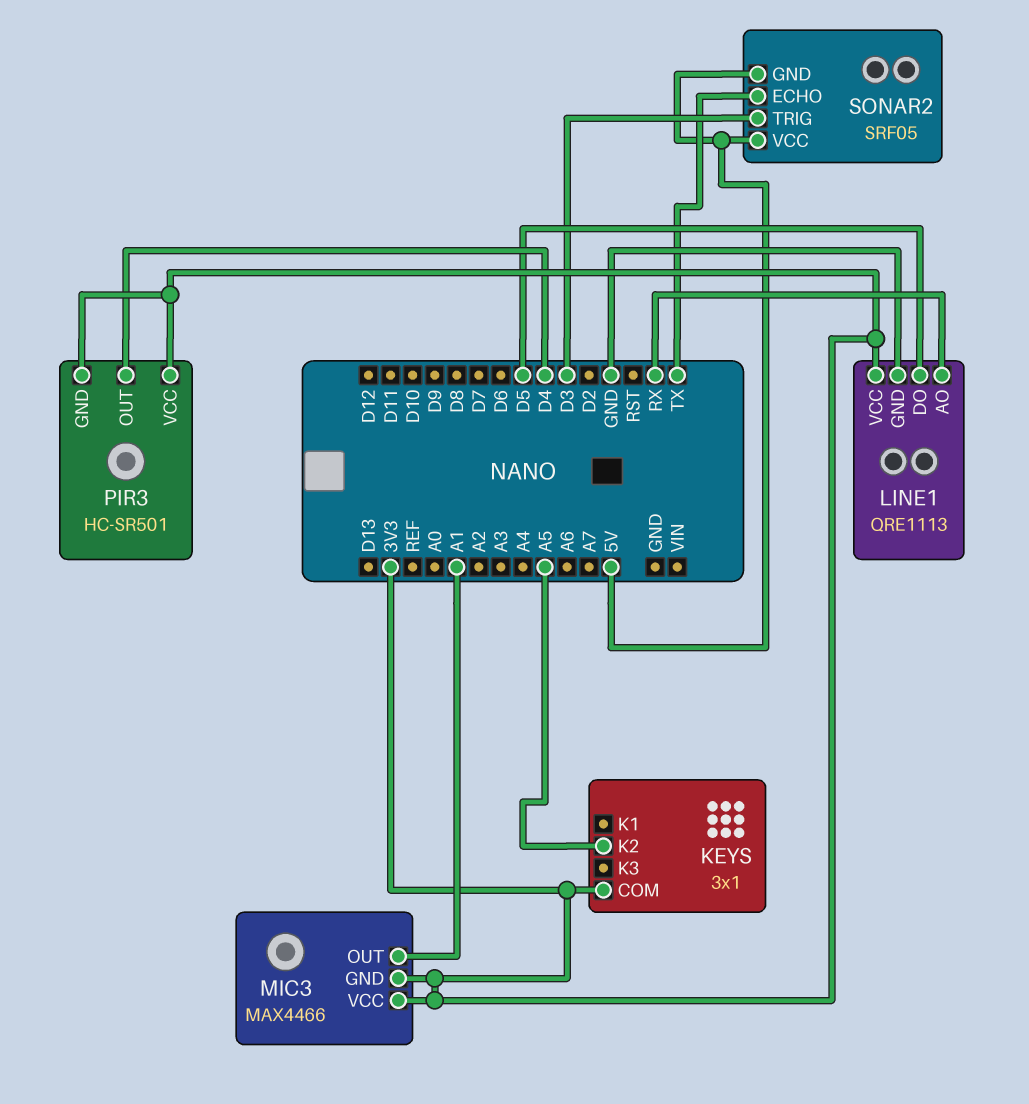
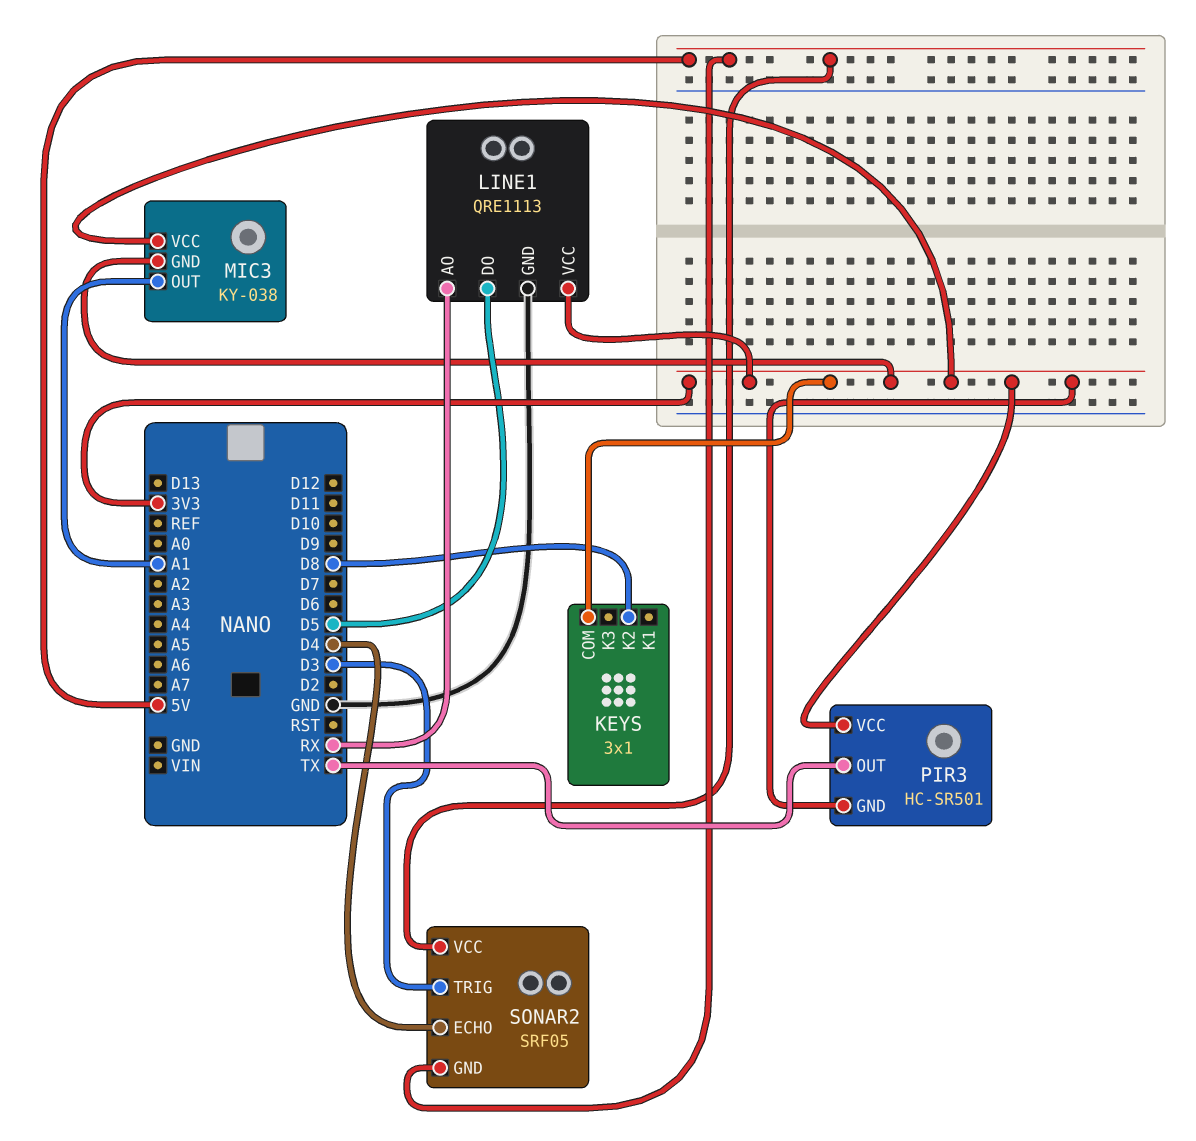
KEYS pin K2: A5 -> D8
MIC3: MAX4466 -> KY-038
PIR3 pin OUT: D4 -> TX
SONAR2 pin ECHO: TX -> D4

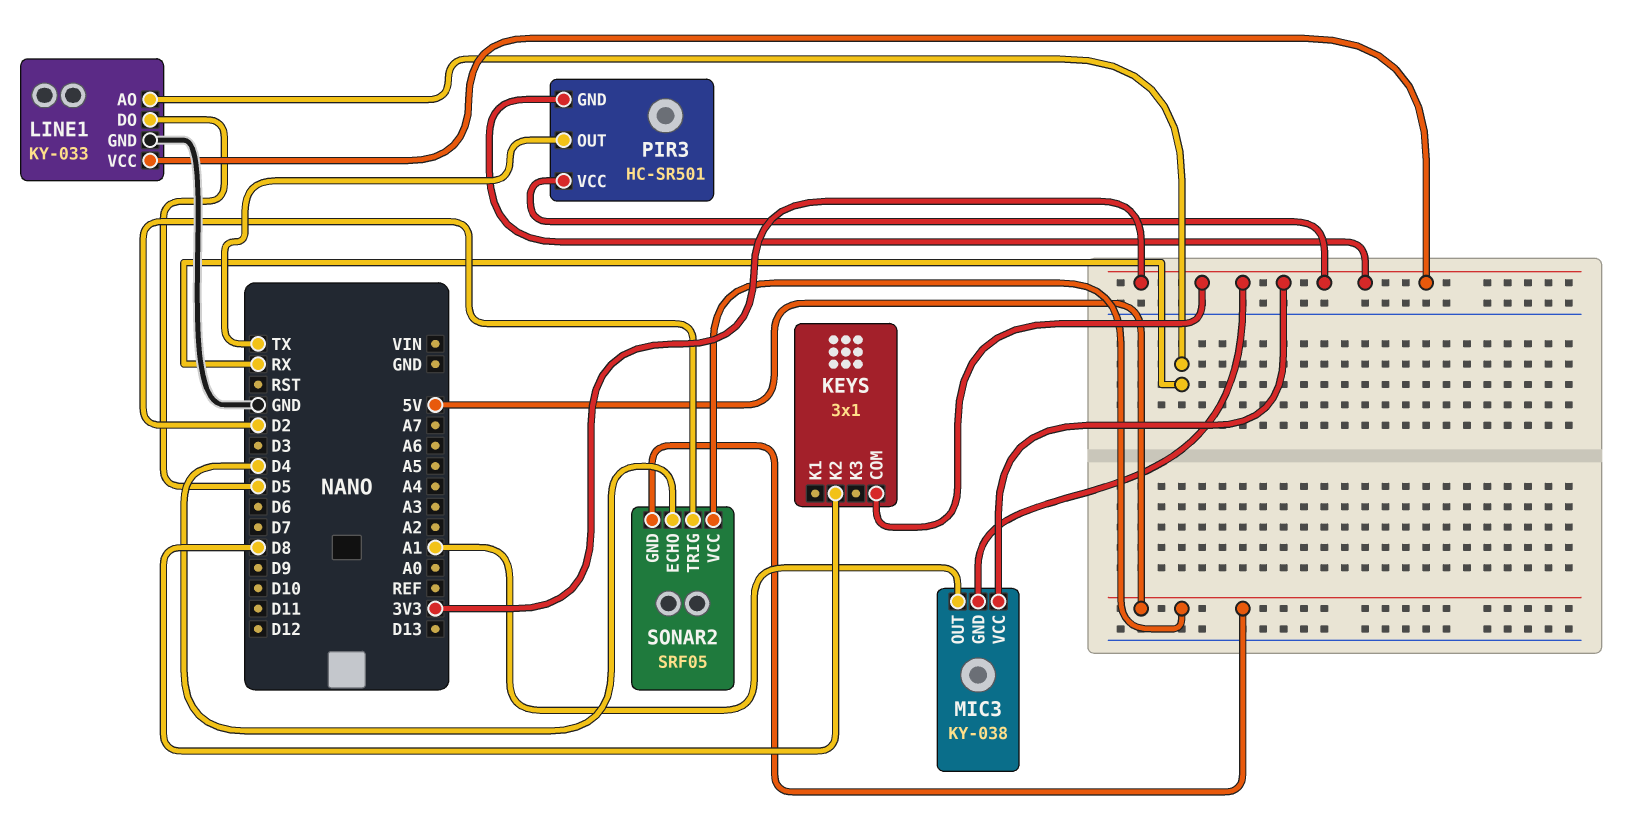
LINE1: QRE1113 -> KY-033
SONAR2 pin TRIG: D3 -> D2

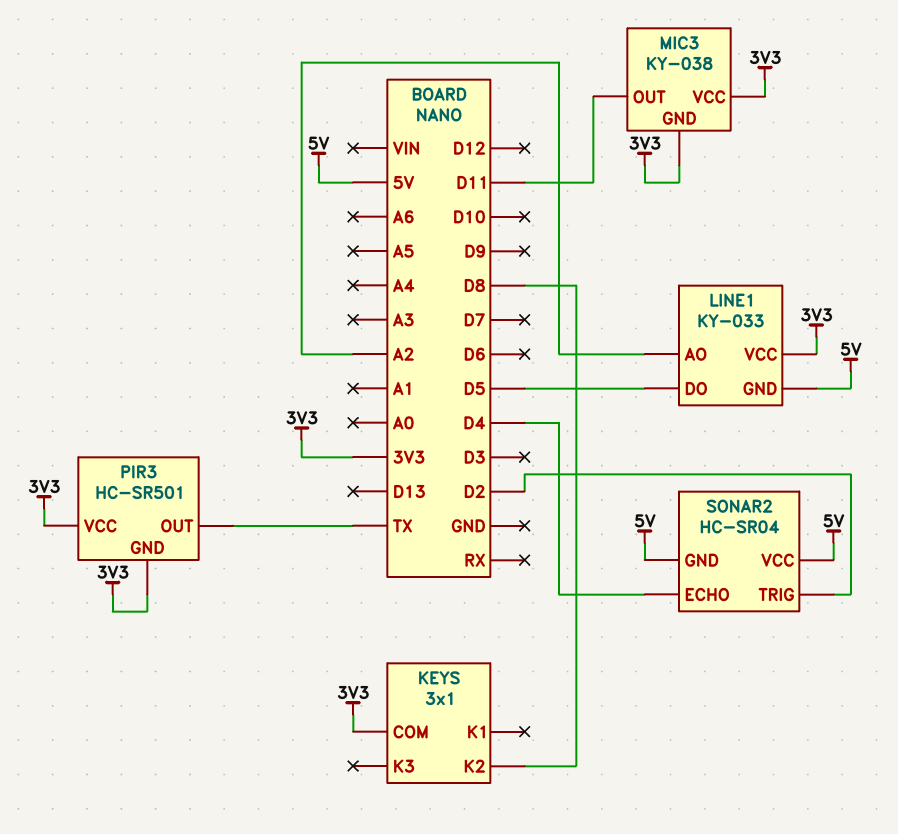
LINE1 pin AO: RX -> A2
LINE1 pin GND: GND -> 5V
MIC3 pin OUT: A1 -> D11
SONAR2: SRF05 -> HC-SR04

